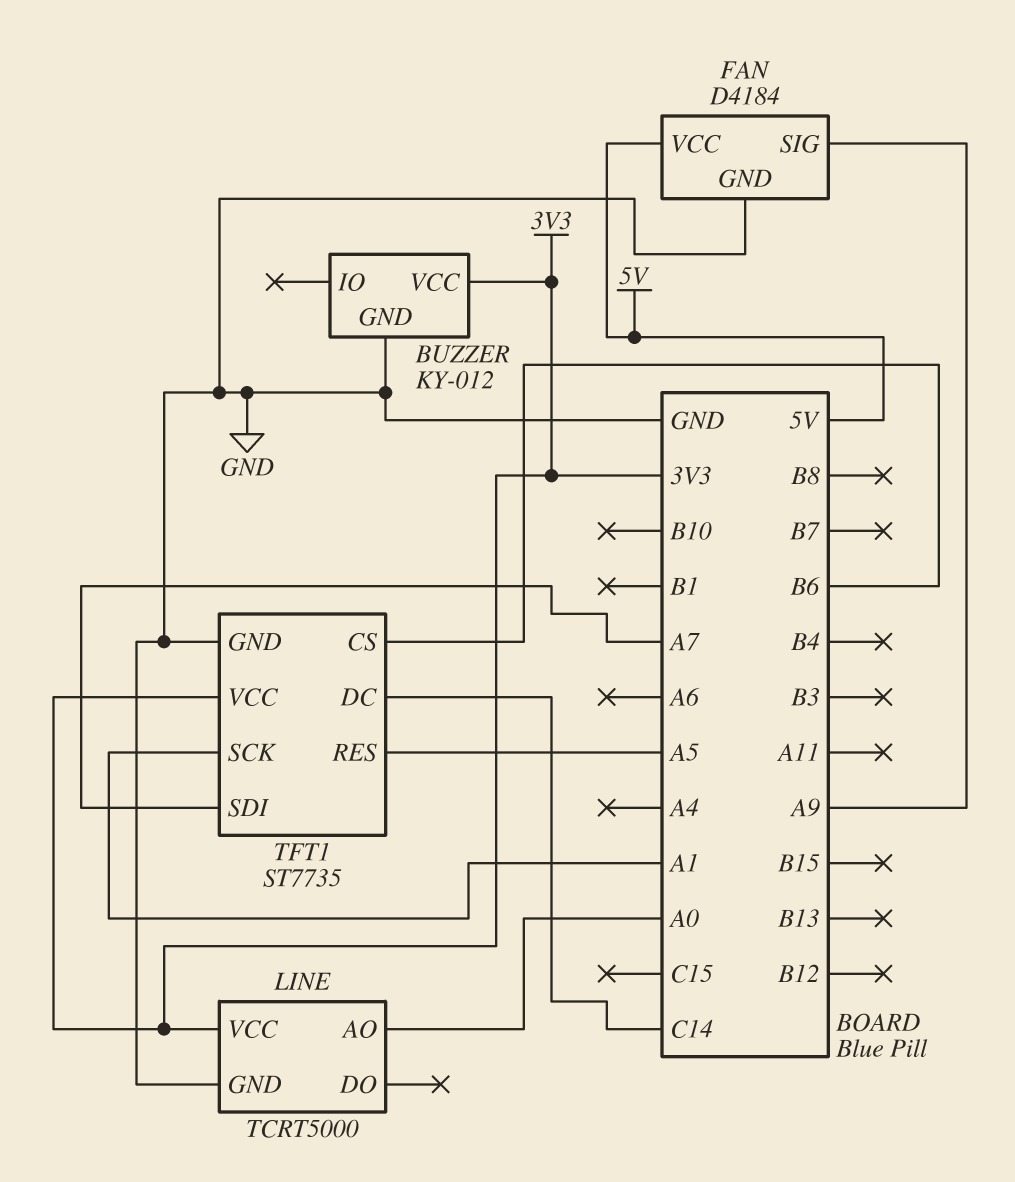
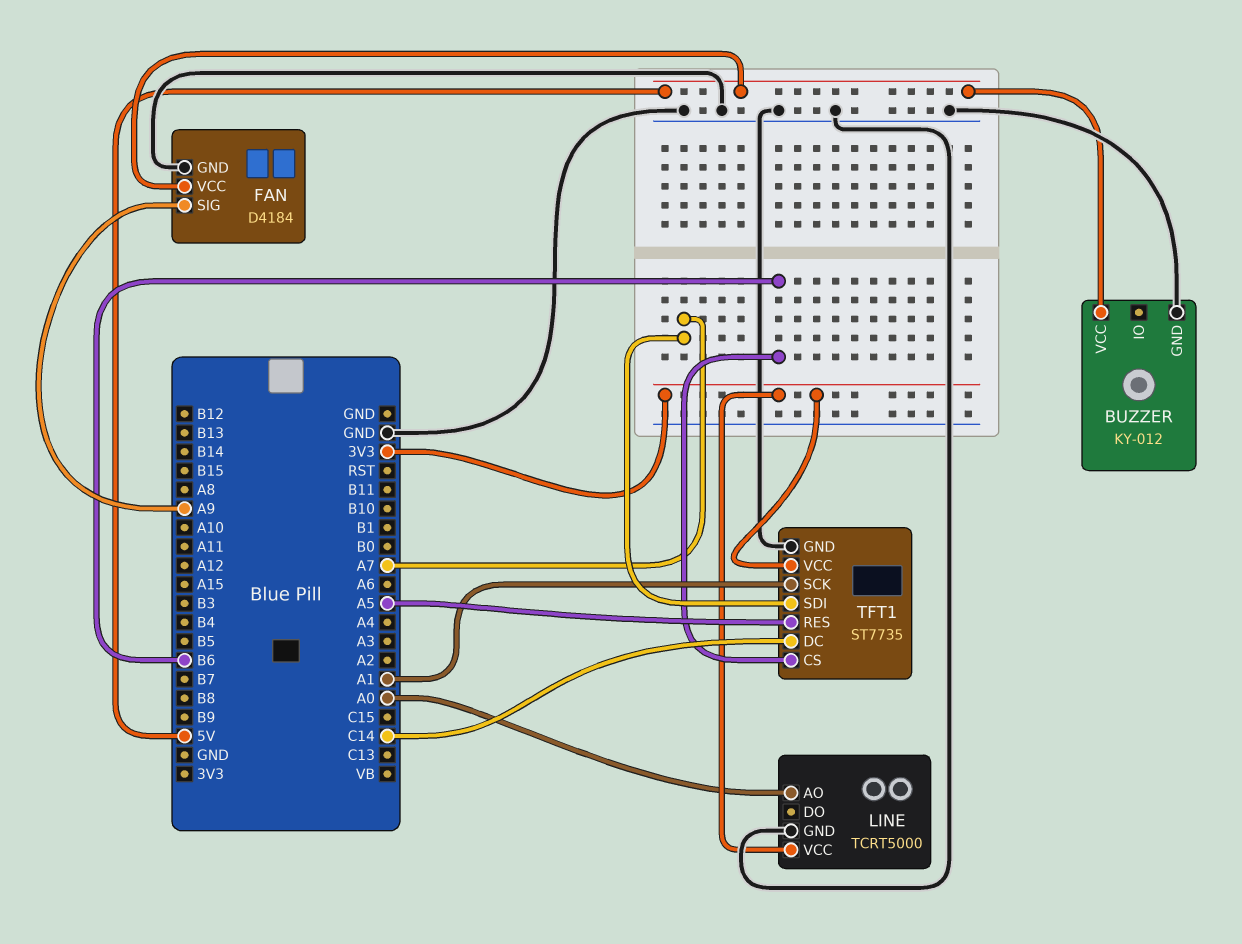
BUZZER pin VCC: 3V3 -> 5V

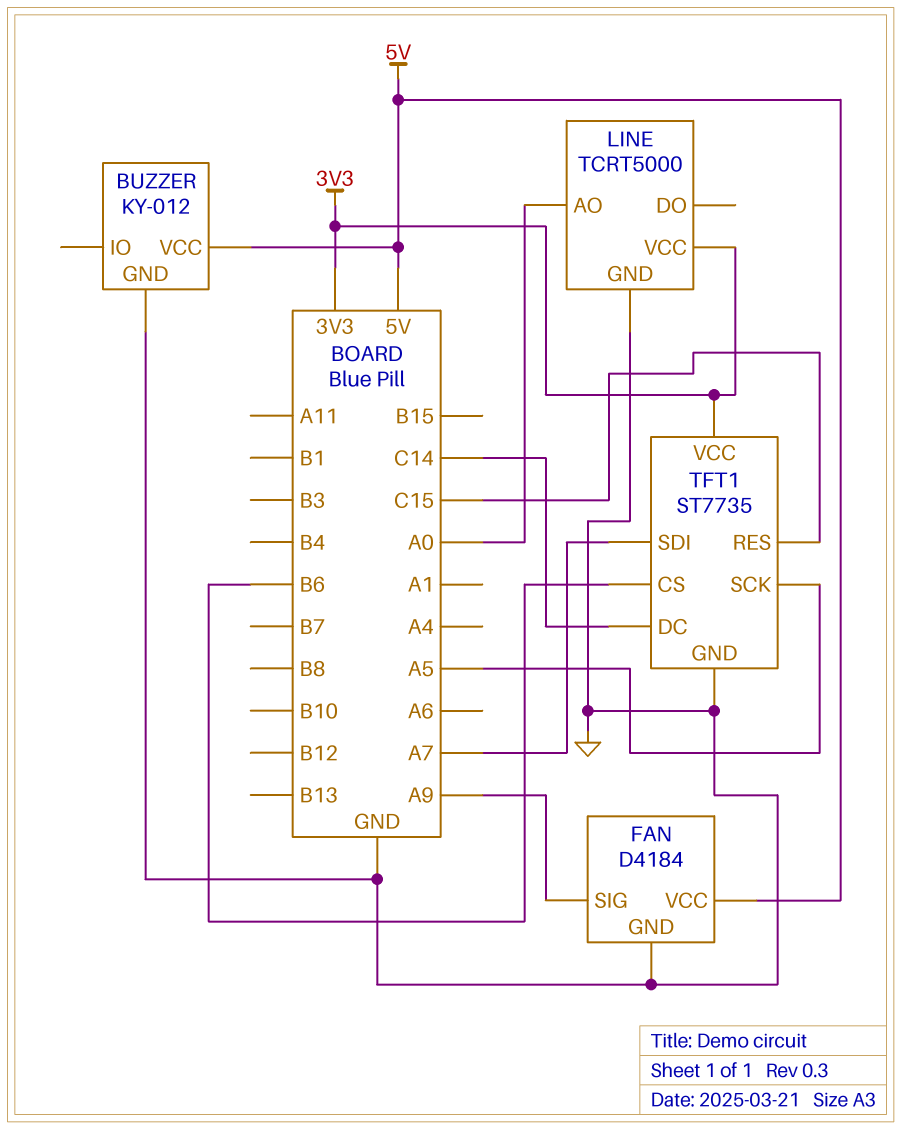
TFT1 pin RES: A5 -> C15
TFT1 pin SCK: A1 -> A5

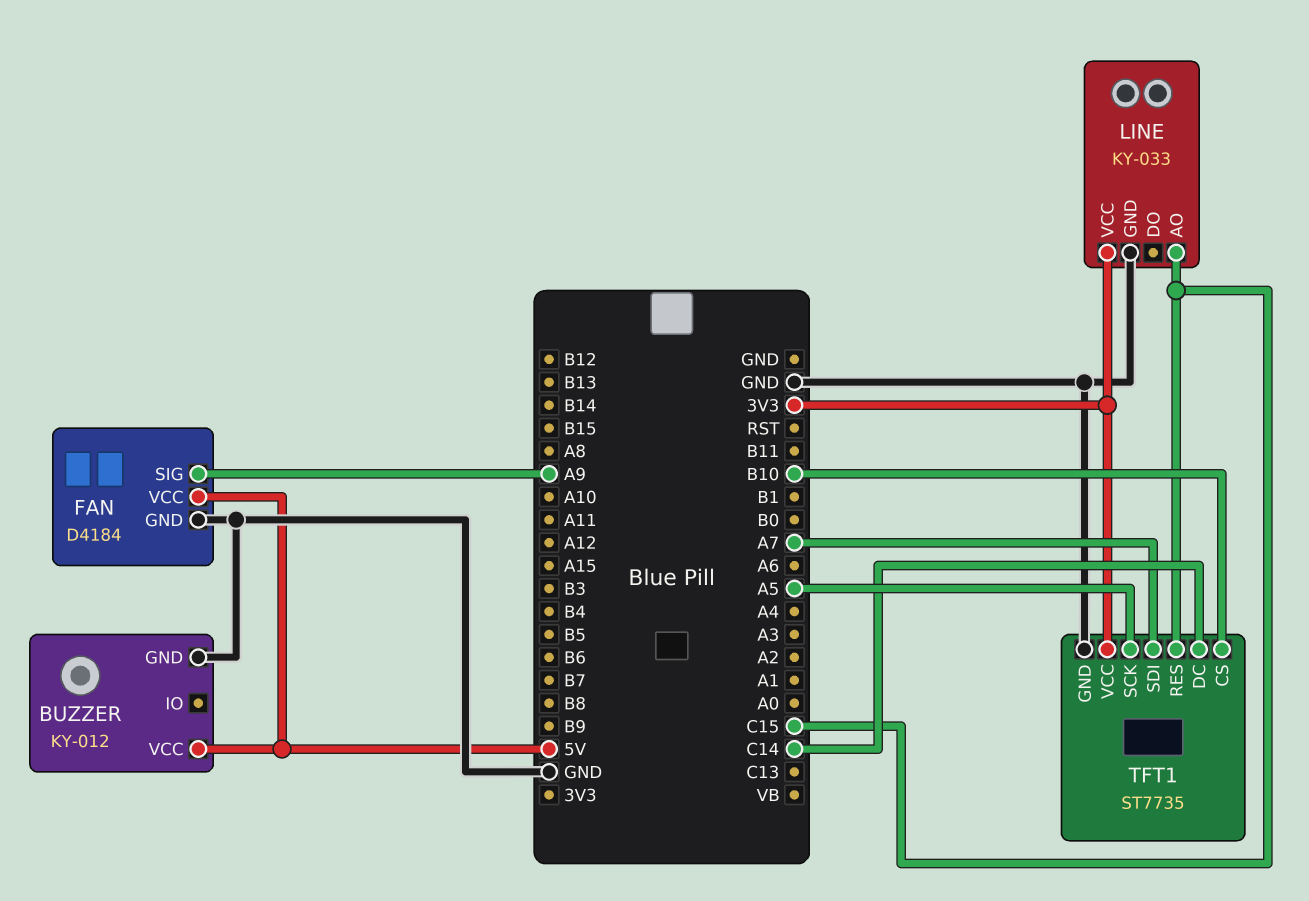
LINE: TCRT5000 -> KY-033
LINE pin AO: A0 -> C15
TFT1 pin CS: B6 -> B10

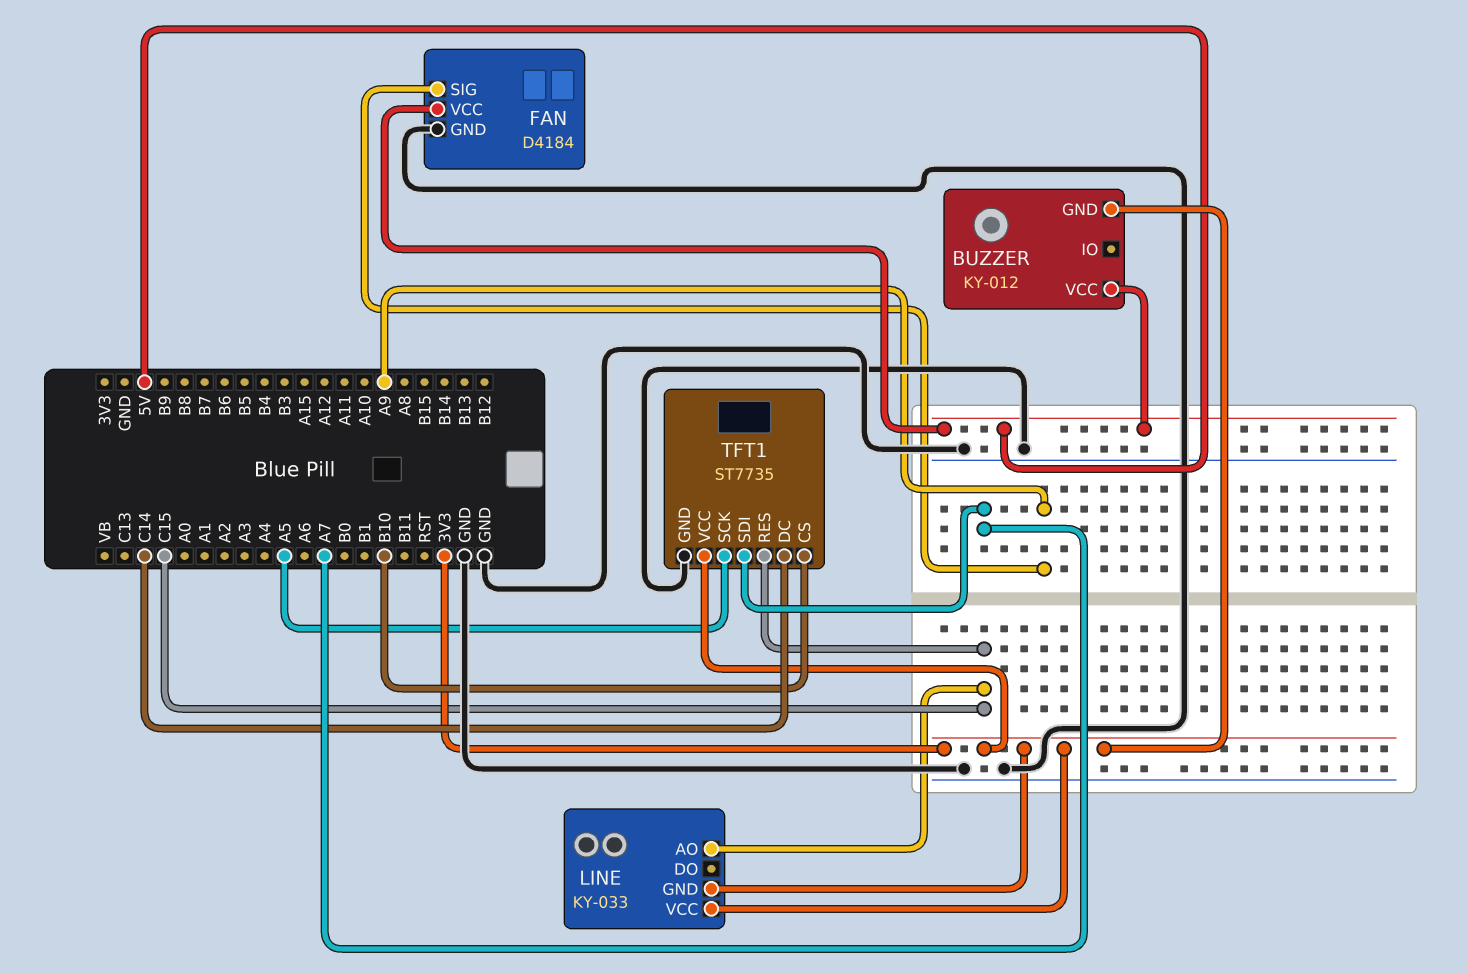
BUZZER pin GND: GND -> 3V3
LINE pin GND: GND -> 3V3

